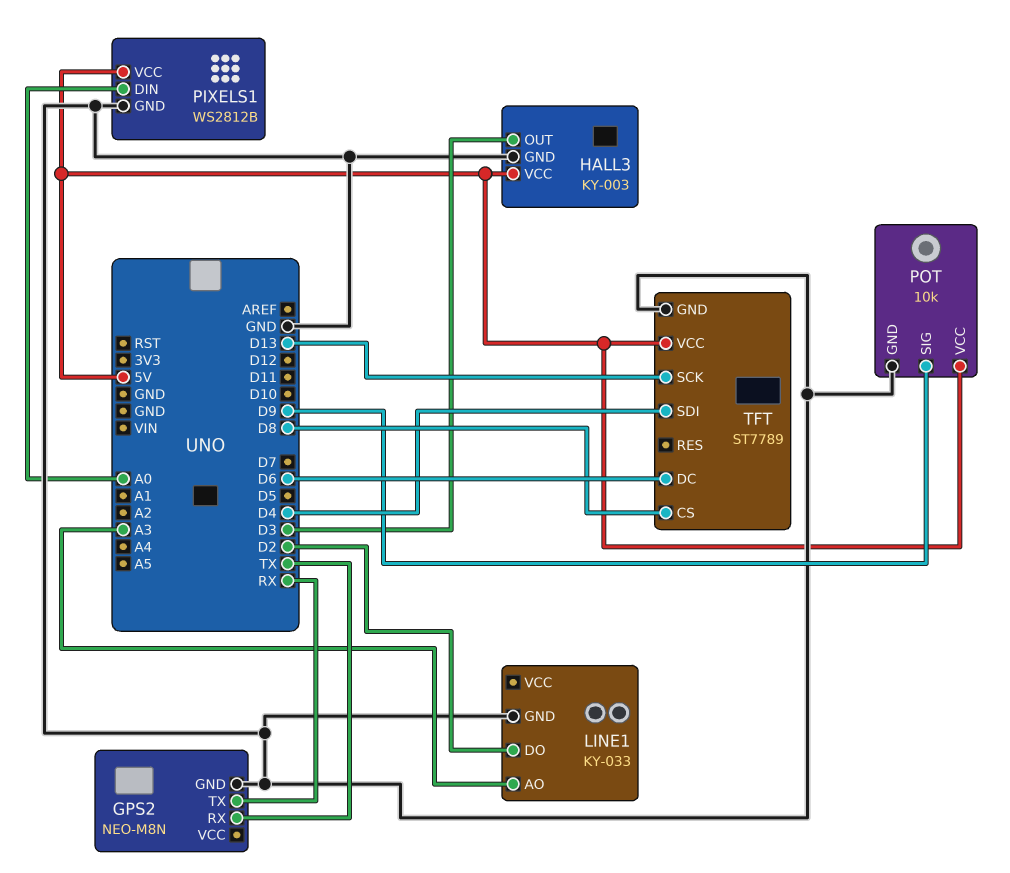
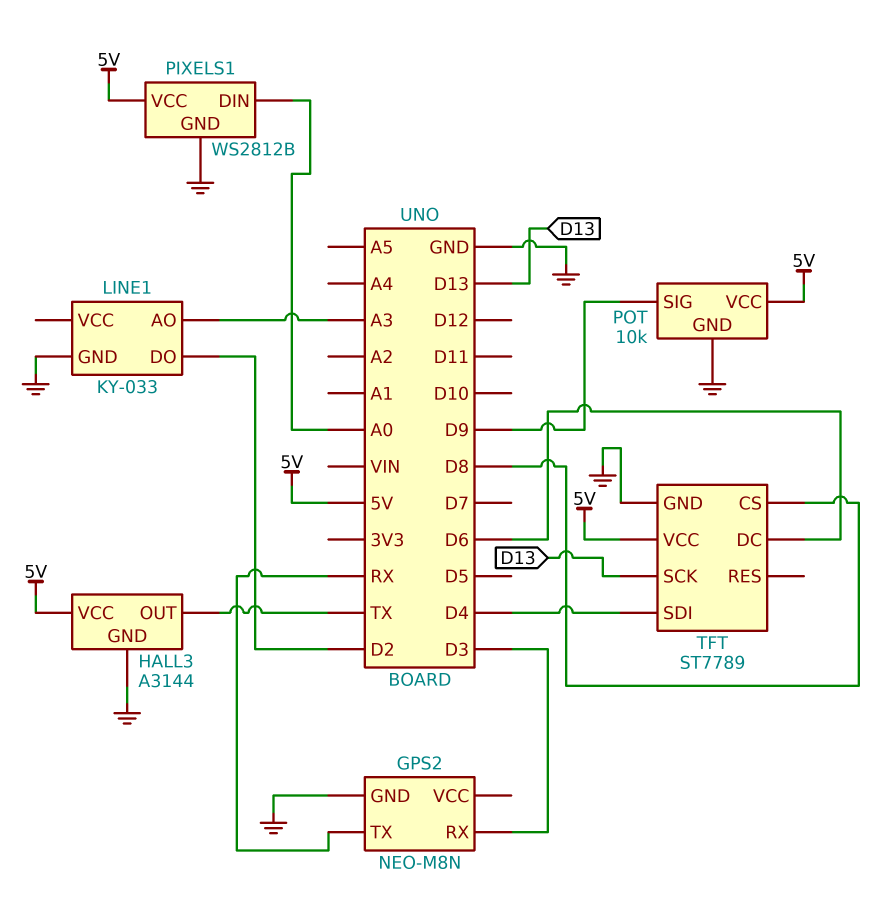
GPS2 pin RX: TX -> D3
HALL3: KY-003 -> A3144
HALL3 pin OUT: D3 -> TX

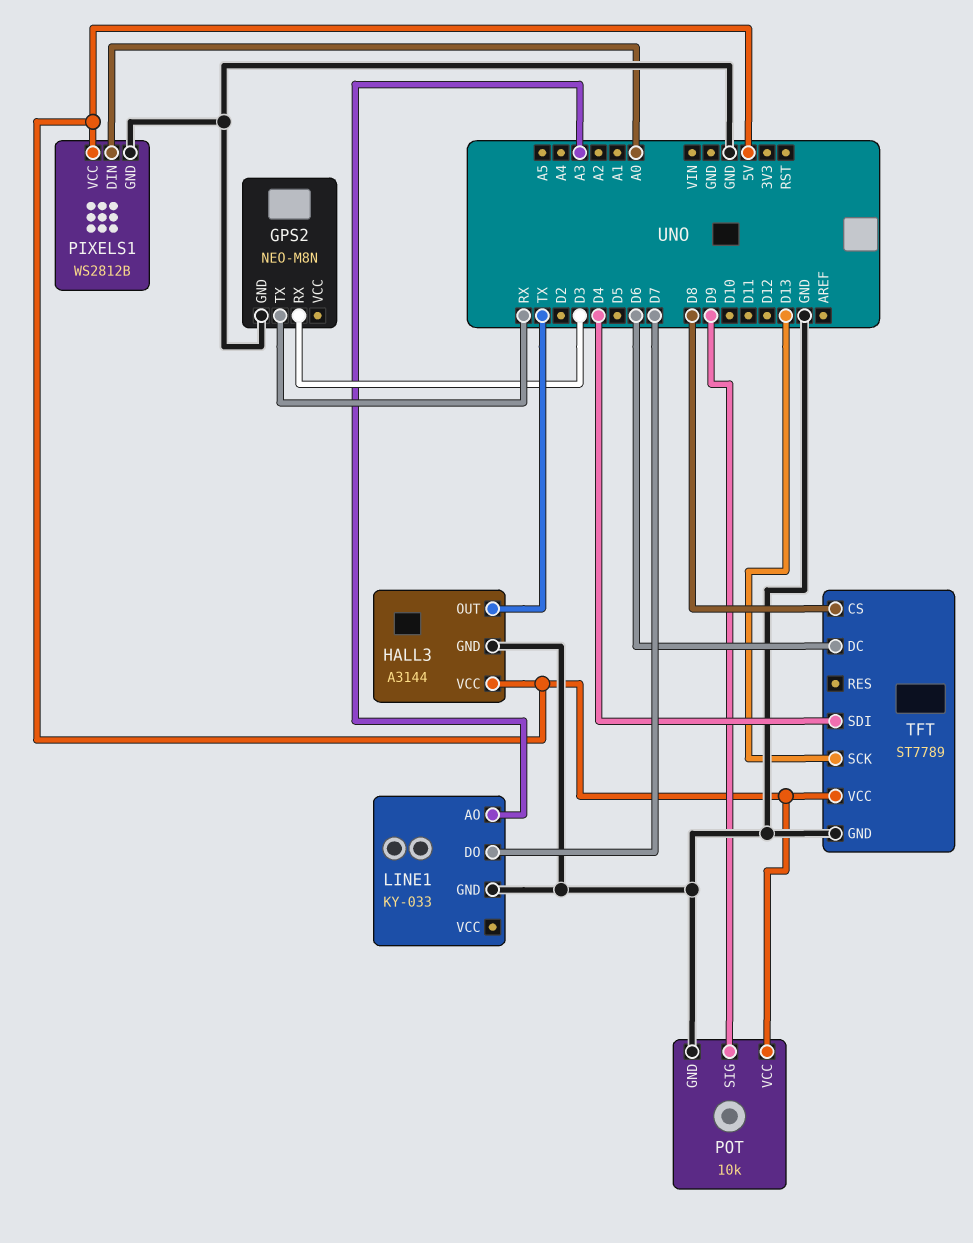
LINE1 pin DO: D2 -> D7

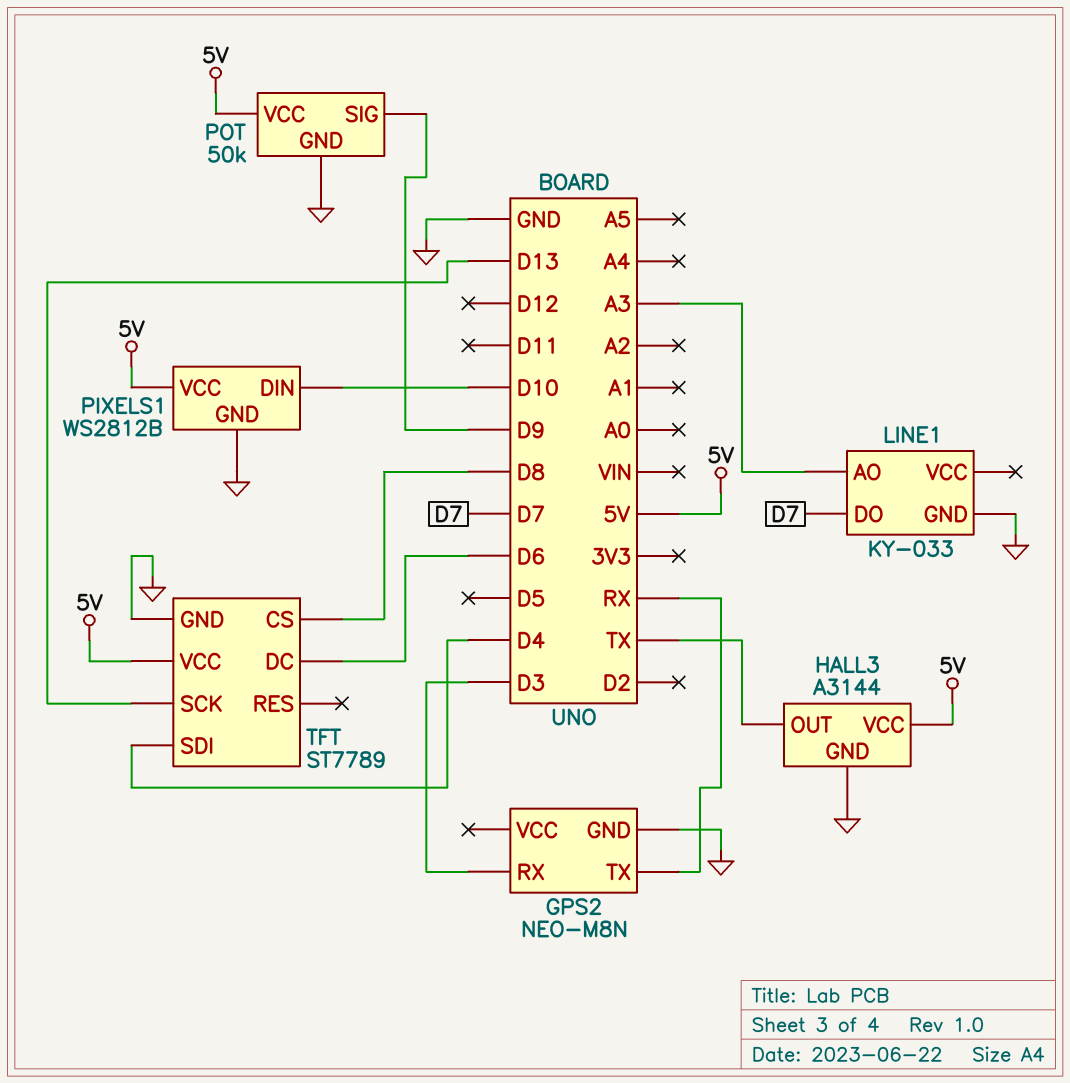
PIXELS1 pin DIN: A0 -> D10
POT: 10k -> 50k

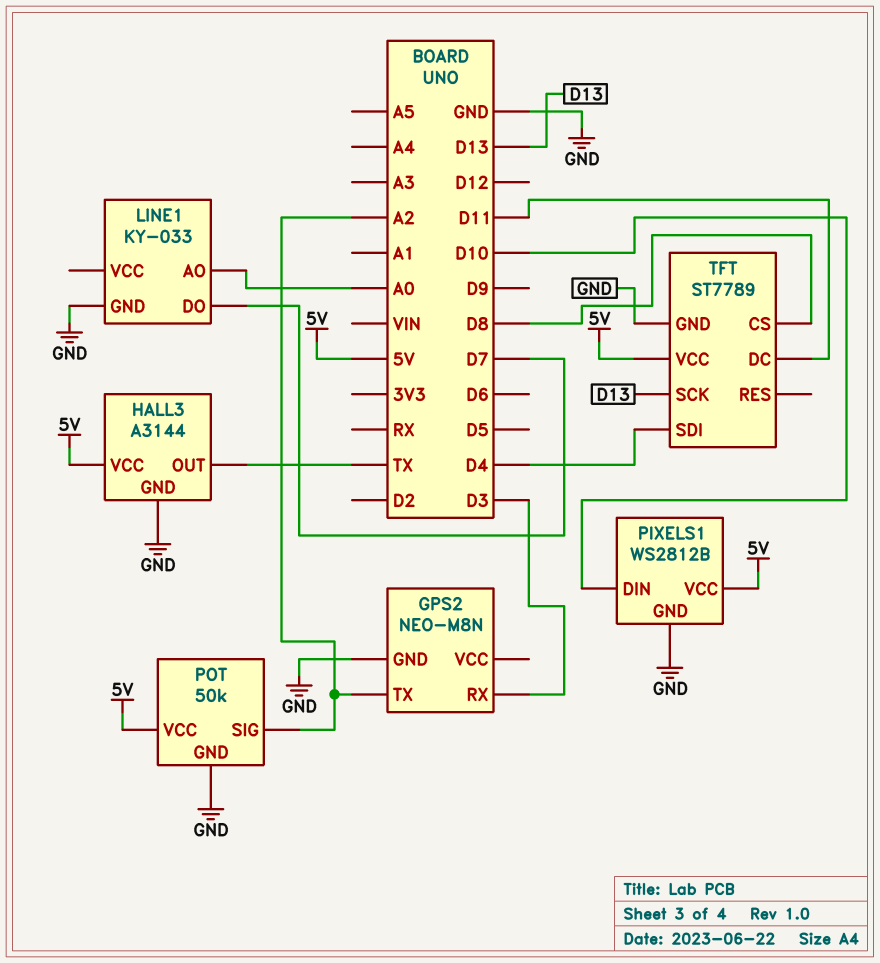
GPS2 pin TX: RX -> A2
LINE1 pin AO: A3 -> A0
POT pin SIG: D9 -> A2
TFT pin DC: D6 -> D11

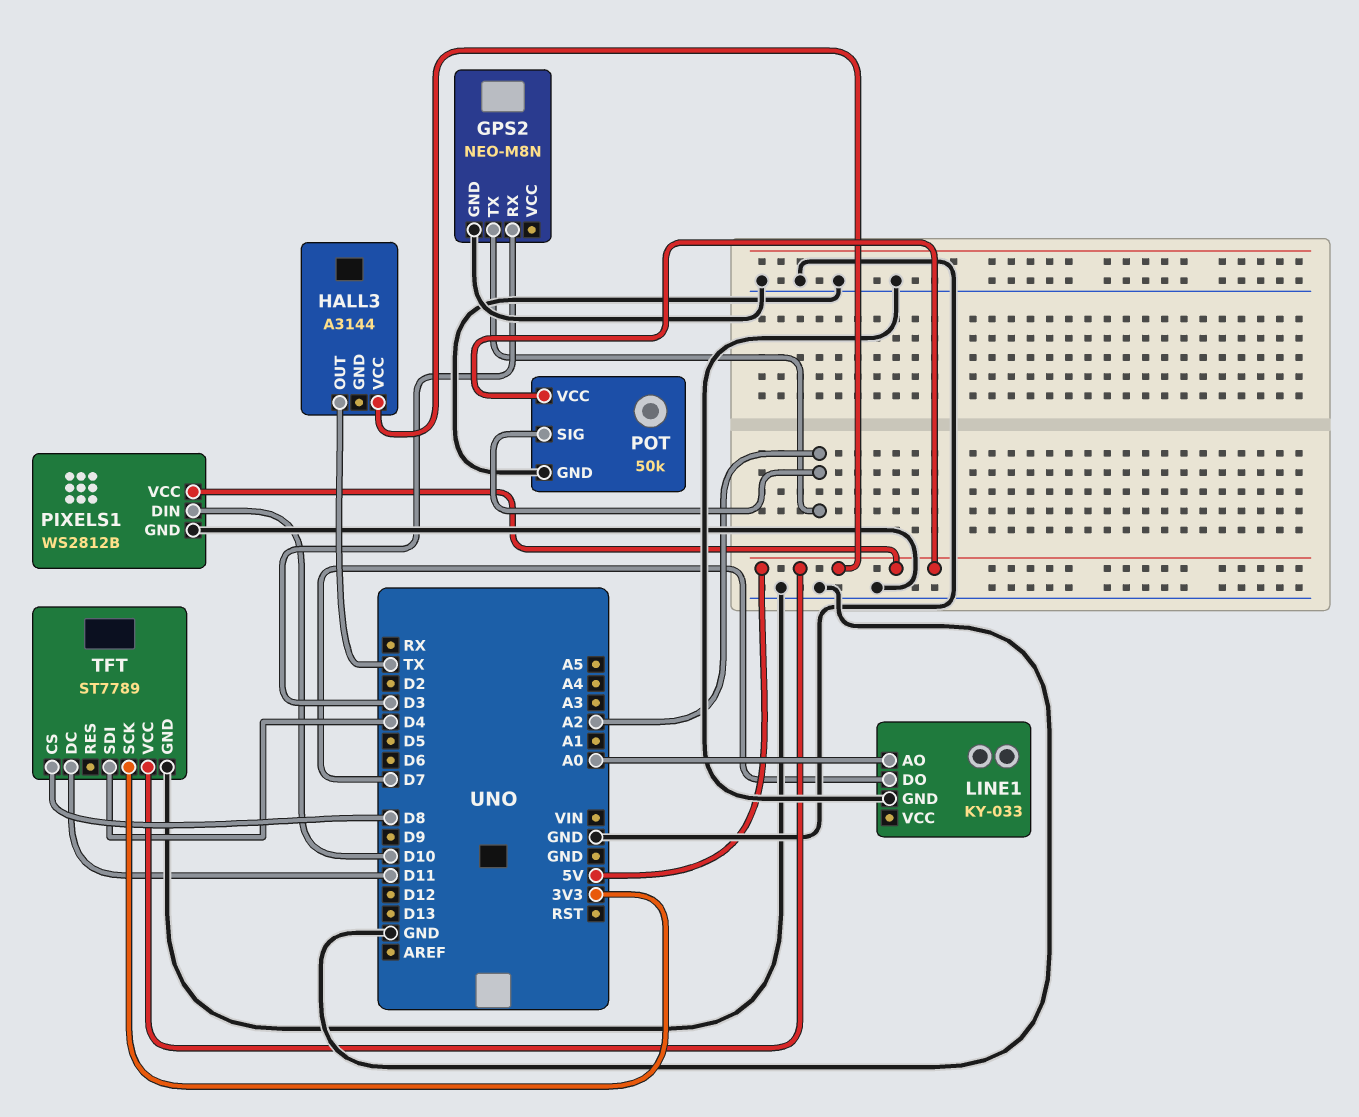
HALL3 pin GND: GND -> none
TFT pin SCK: D13 -> 3V3

